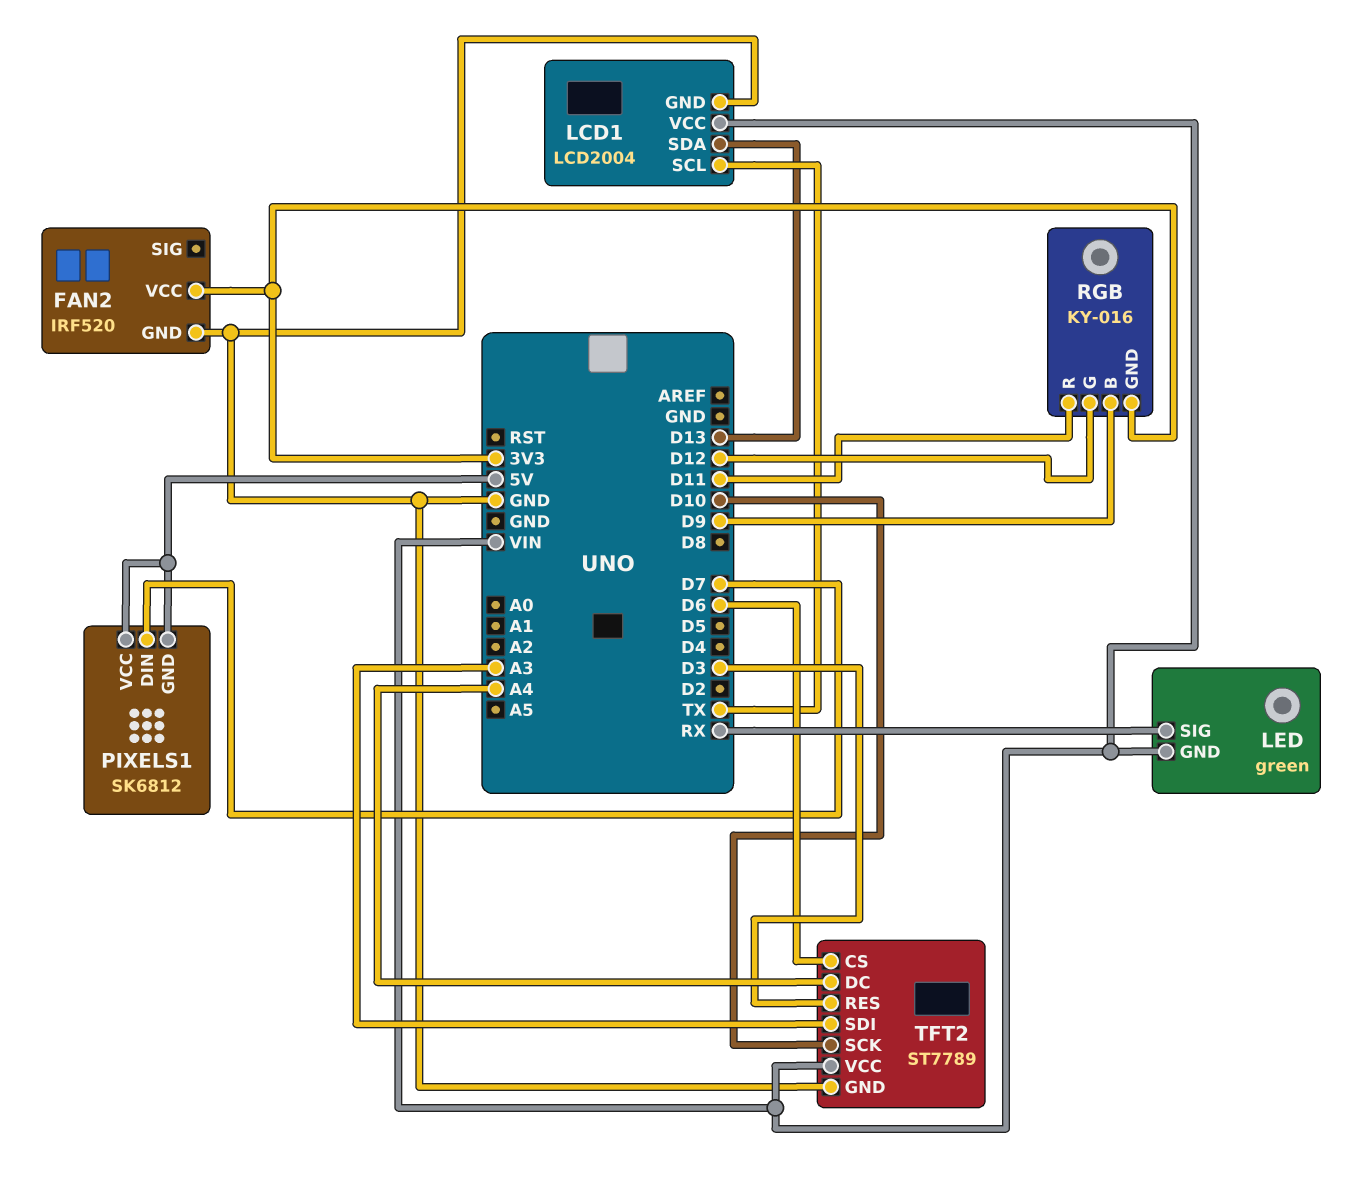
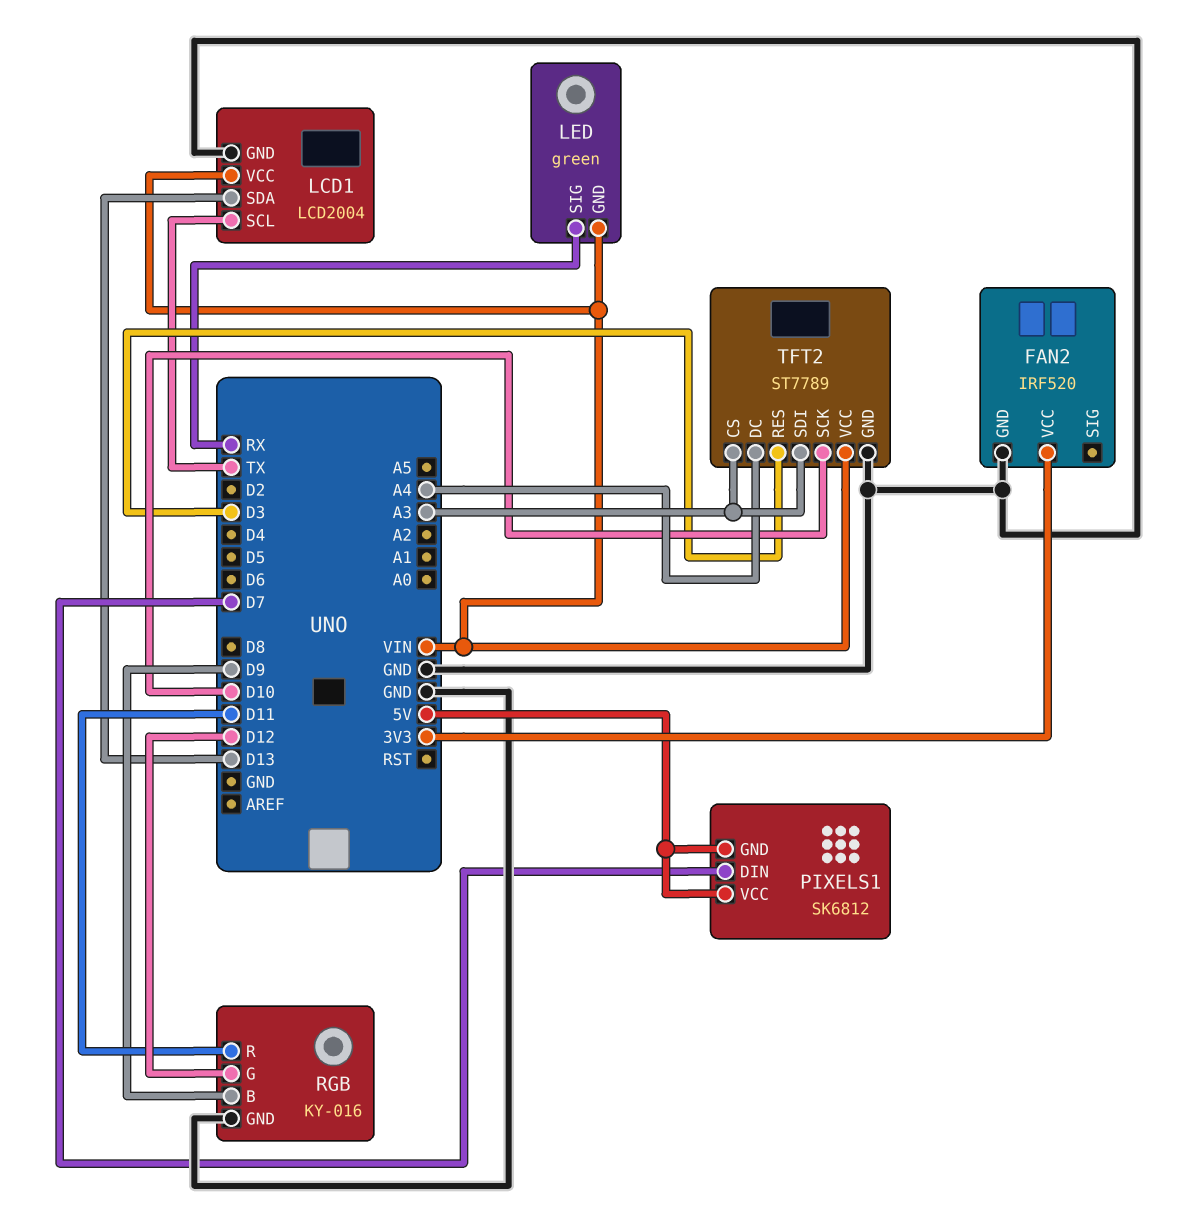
RGB pin GND: 3V3 -> GND
TFT2 pin CS: D6 -> A3

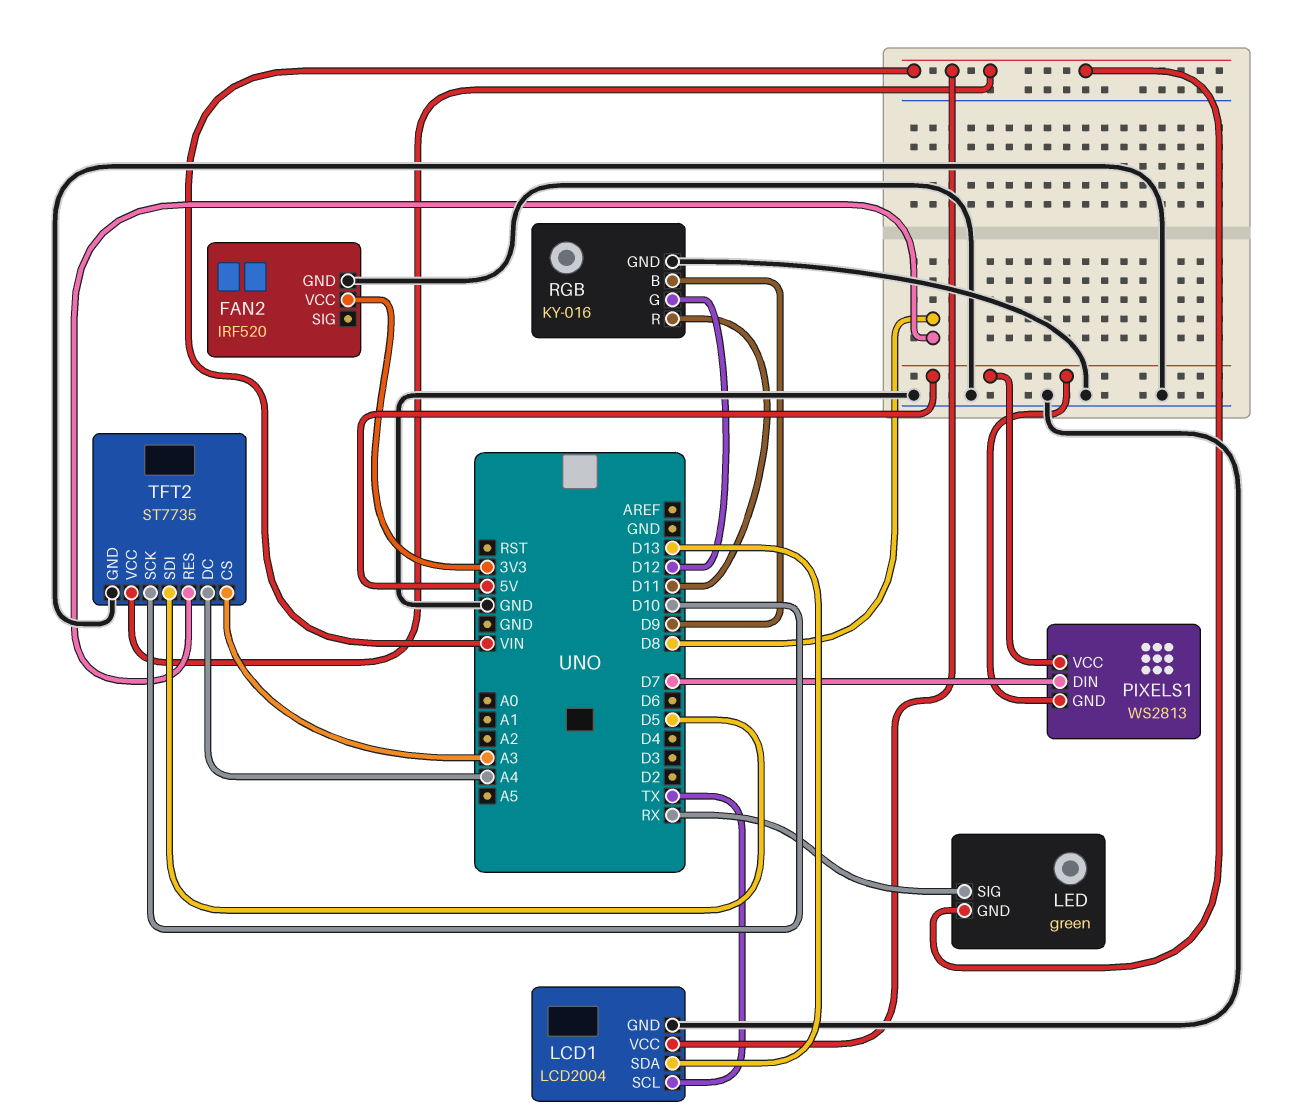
PIXELS1: SK6812 -> WS2813
TFT2: ST7789 -> ST7735
TFT2 pin RES: D3 -> D8
TFT2 pin SDI: A3 -> D5

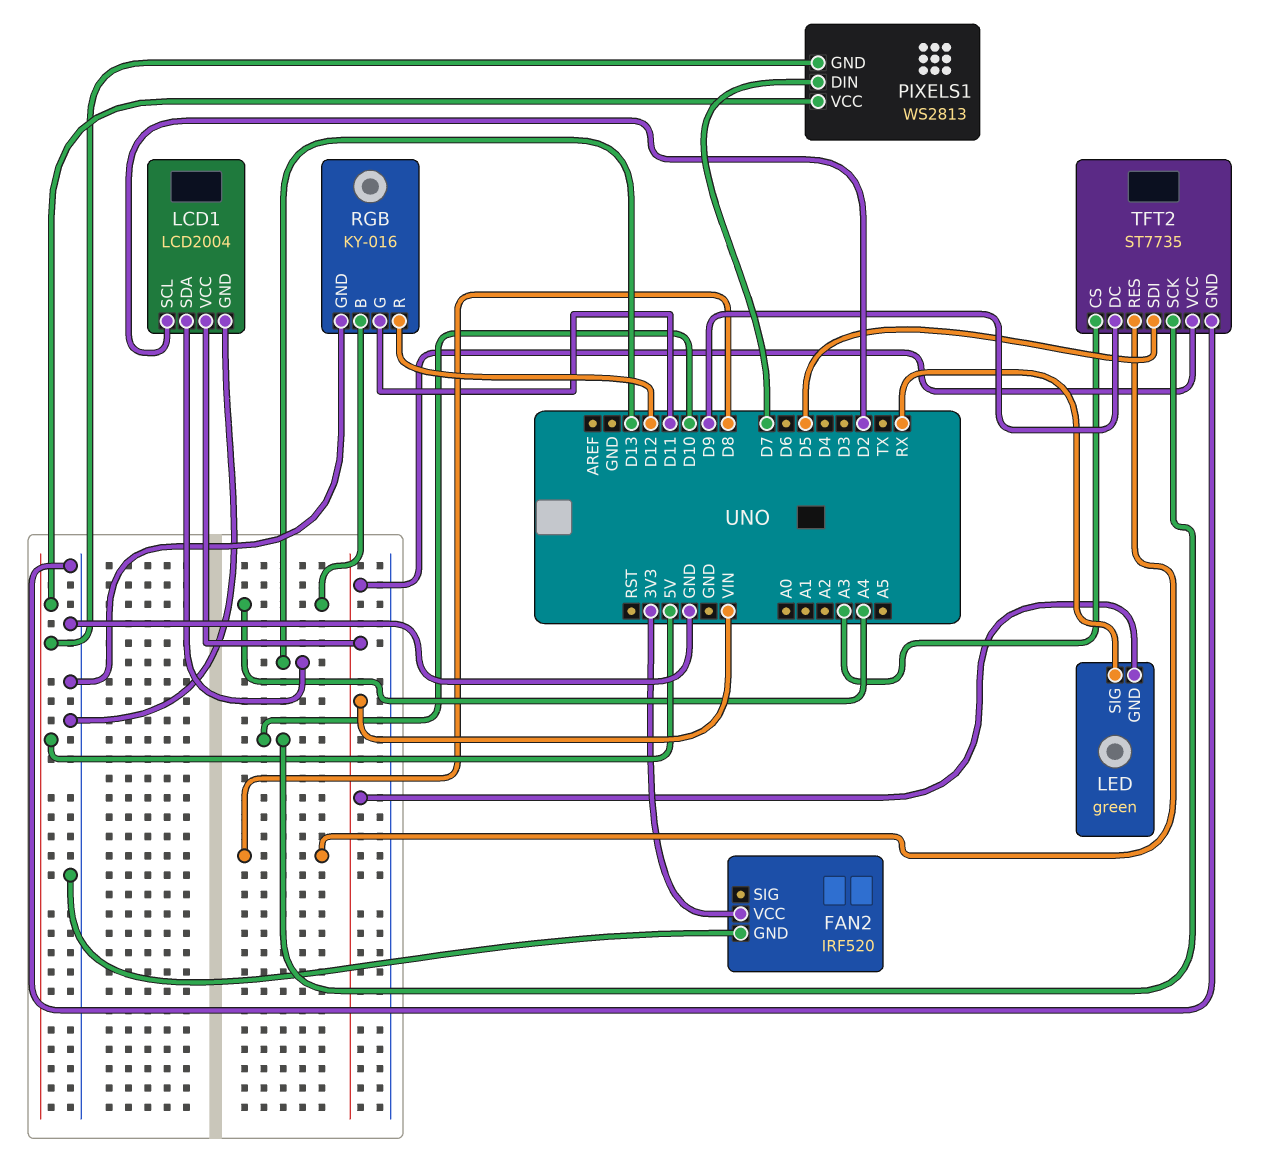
LCD1 pin SCL: TX -> D2
RGB pin B: D9 -> A4
RGB pin G: D12 -> D11
RGB pin R: D11 -> D12
TFT2 pin DC: A4 -> D9

